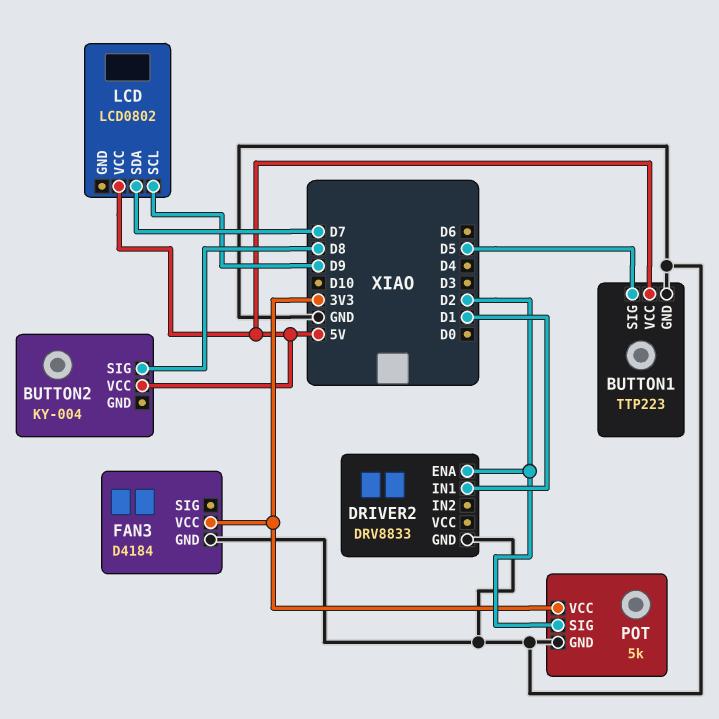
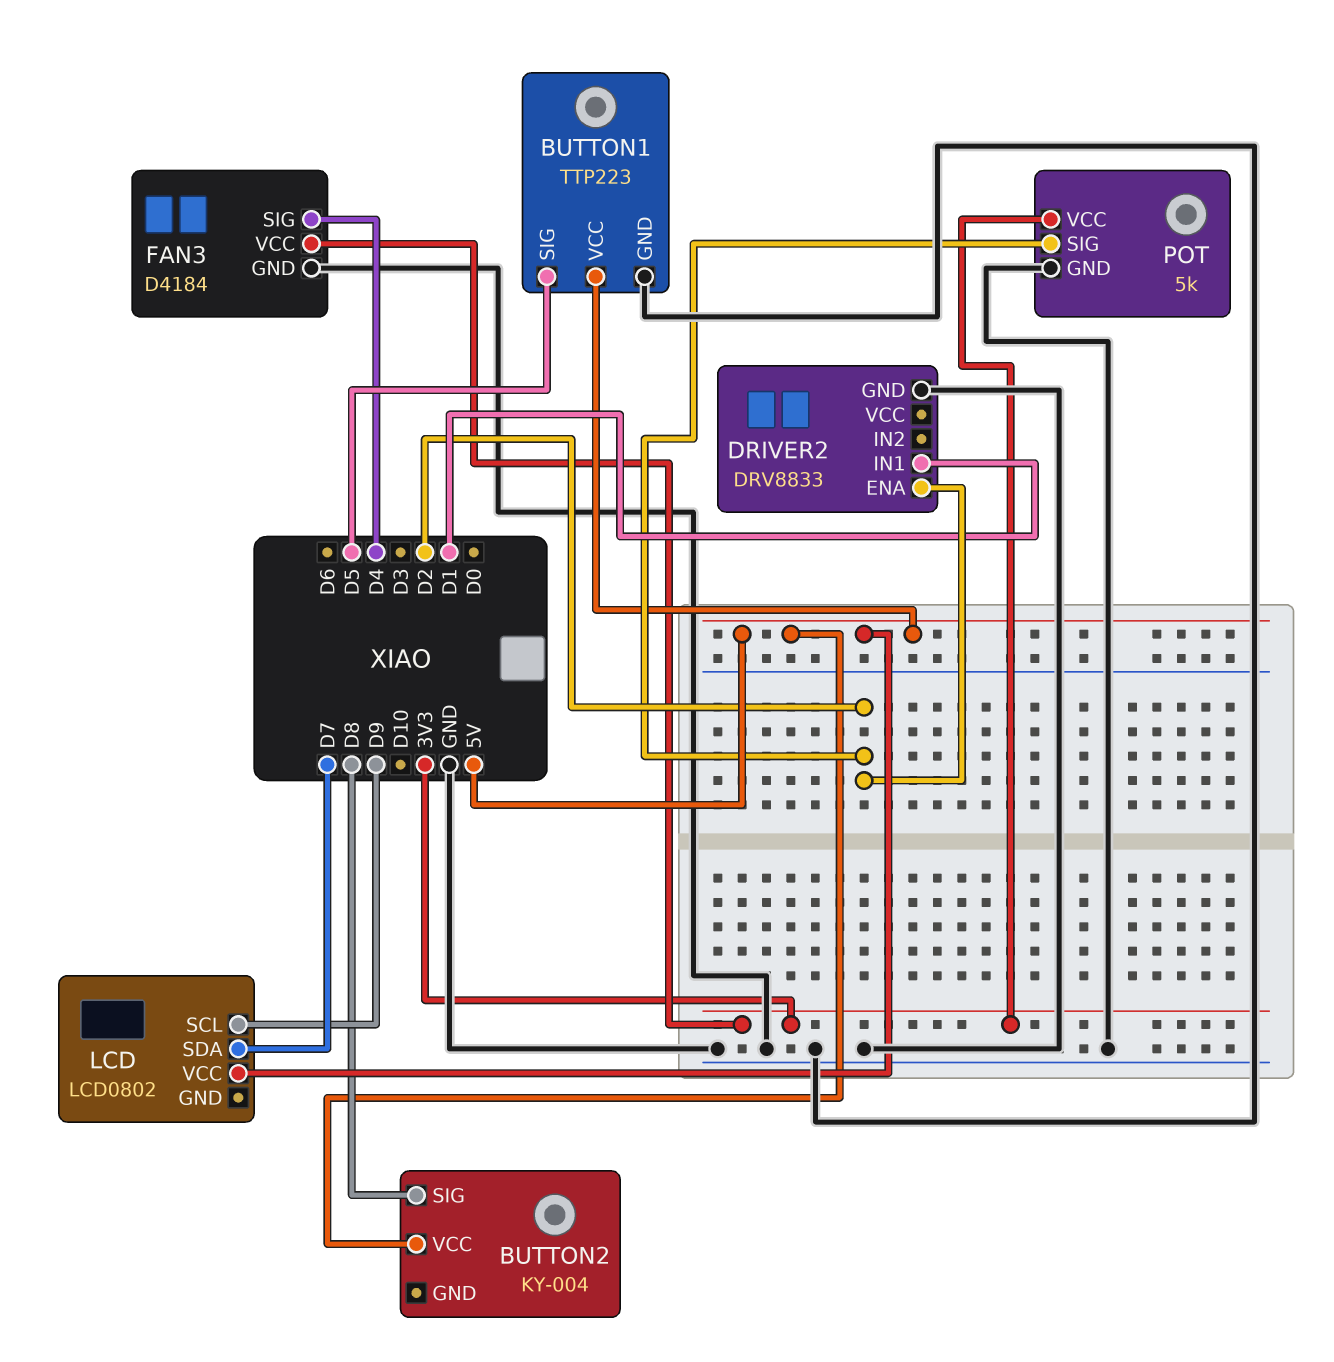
FAN3 pin SIG: none -> D4

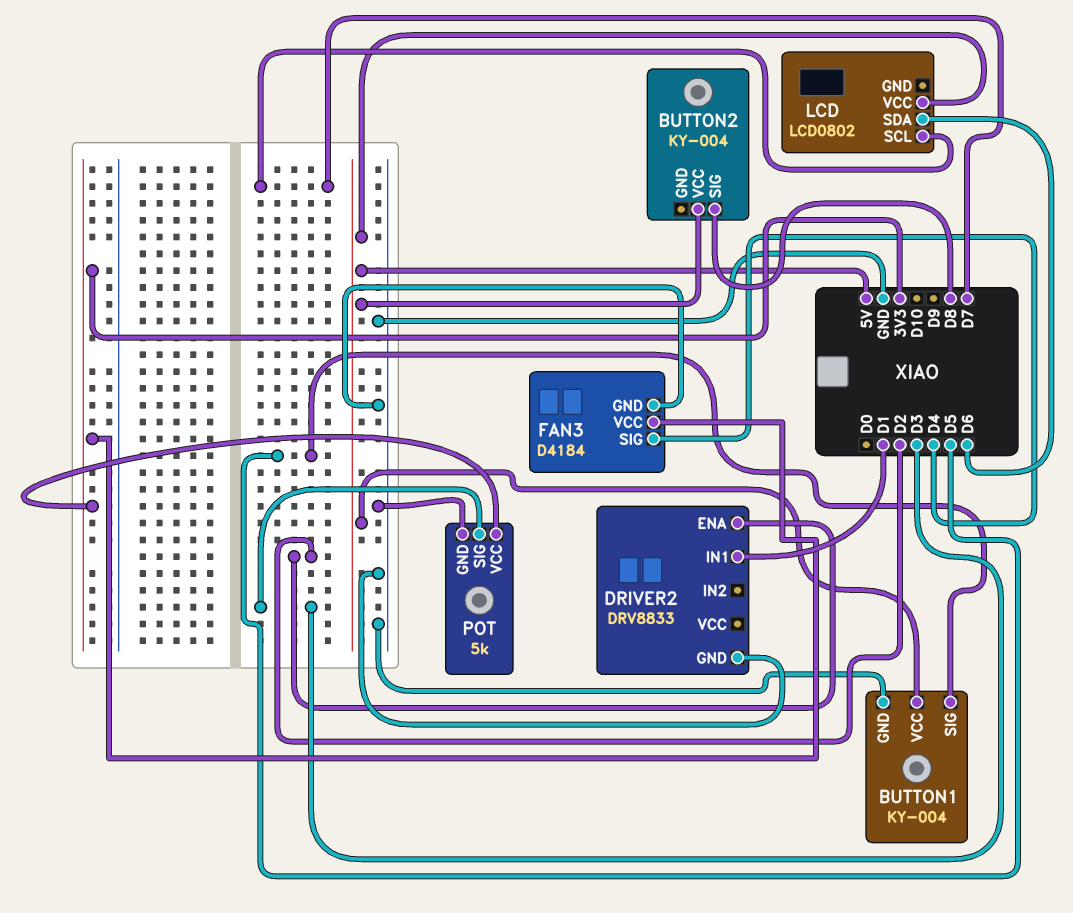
BUTTON1: TTP223 -> KY-004
LCD pin SCL: D9 -> D7
LCD pin SDA: D7 -> D6
POT pin SIG: D2 -> D3

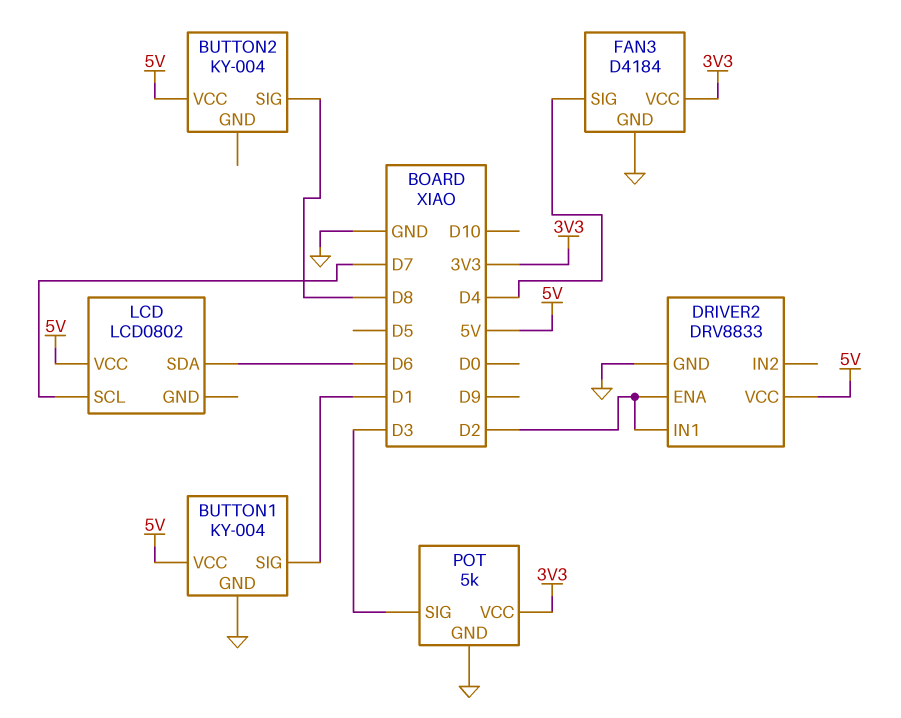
BUTTON1 pin SIG: D5 -> D1
DRIVER2 pin IN1: D1 -> D2
DRIVER2 pin VCC: none -> 5V

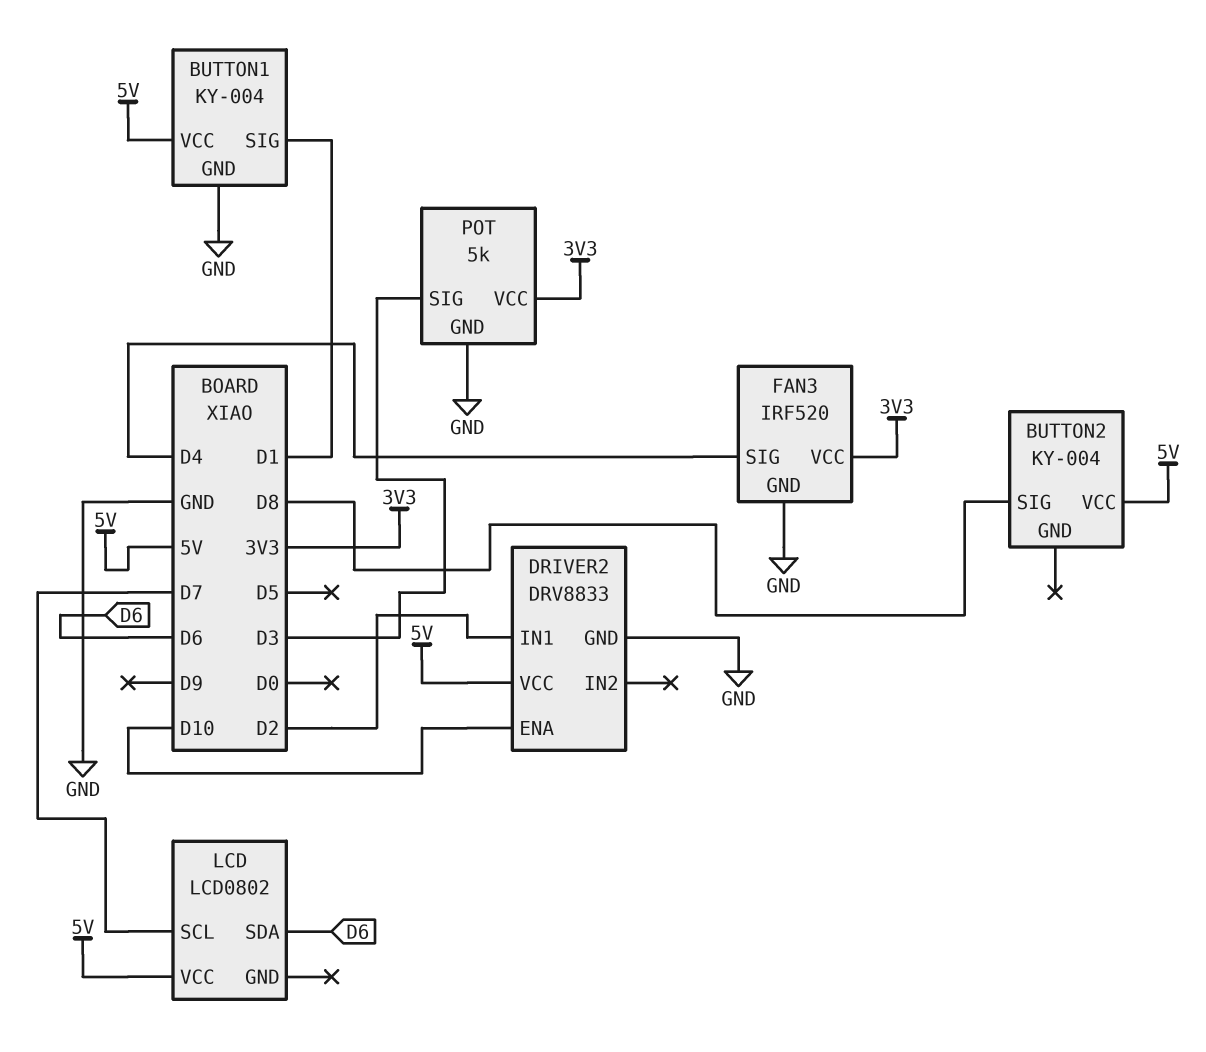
DRIVER2 pin ENA: D2 -> D10
FAN3: D4184 -> IRF520

